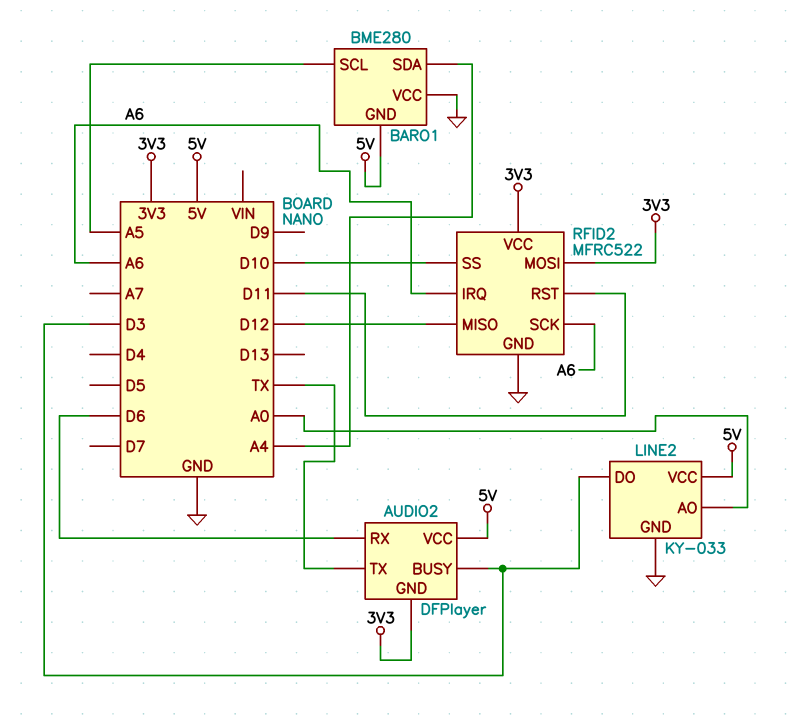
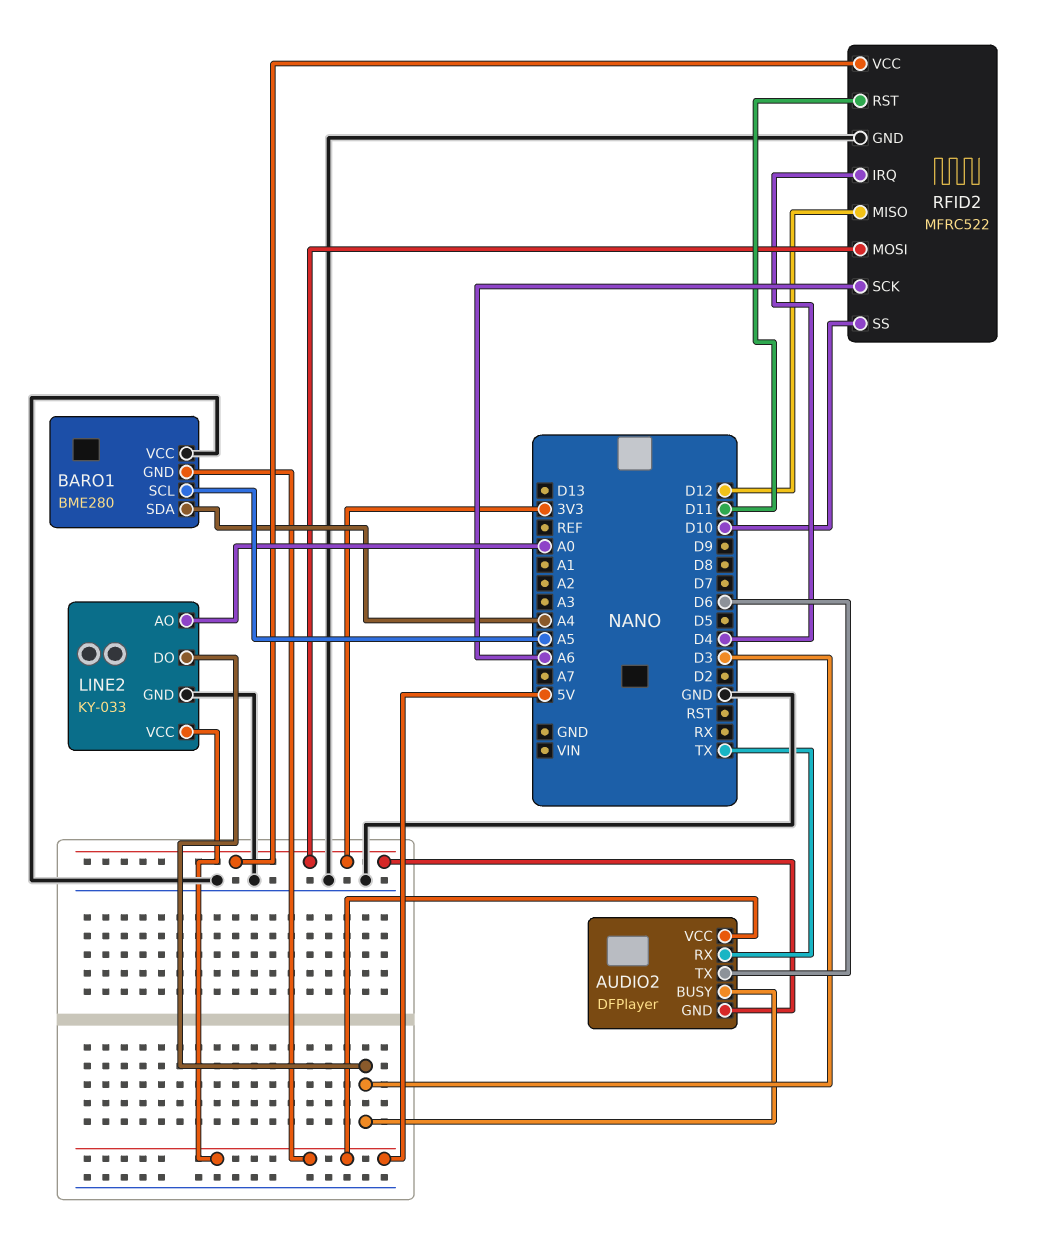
AUDIO2 pin RX: D6 -> TX
AUDIO2 pin TX: TX -> D6
RFID2 pin IRQ: A6 -> D4

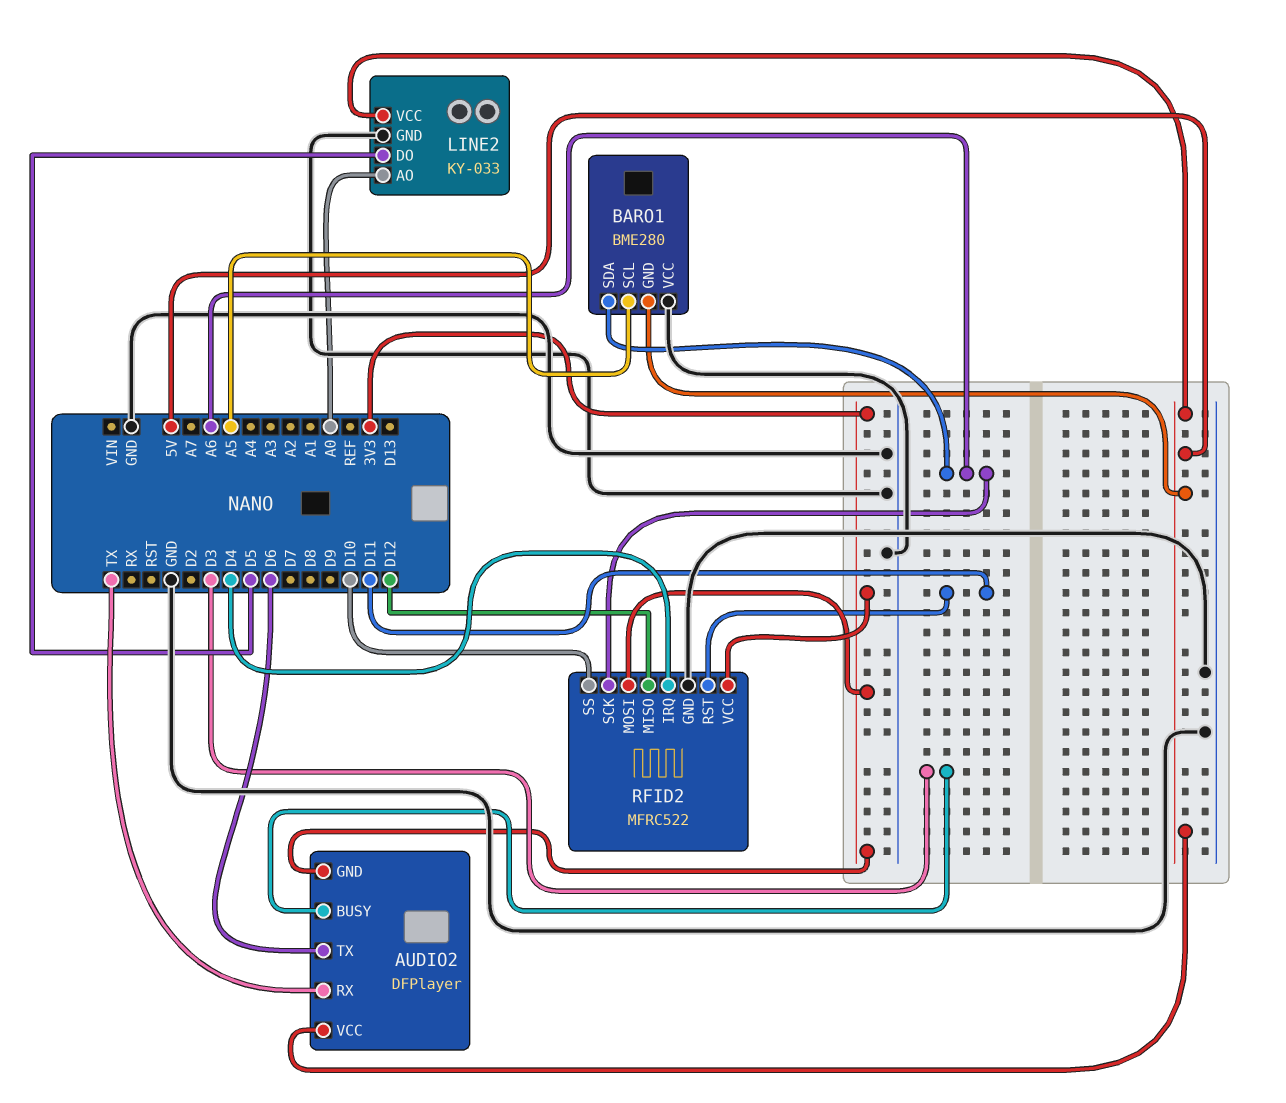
BARO1 pin SDA: A4 -> A6
LINE2 pin DO: D3 -> D5

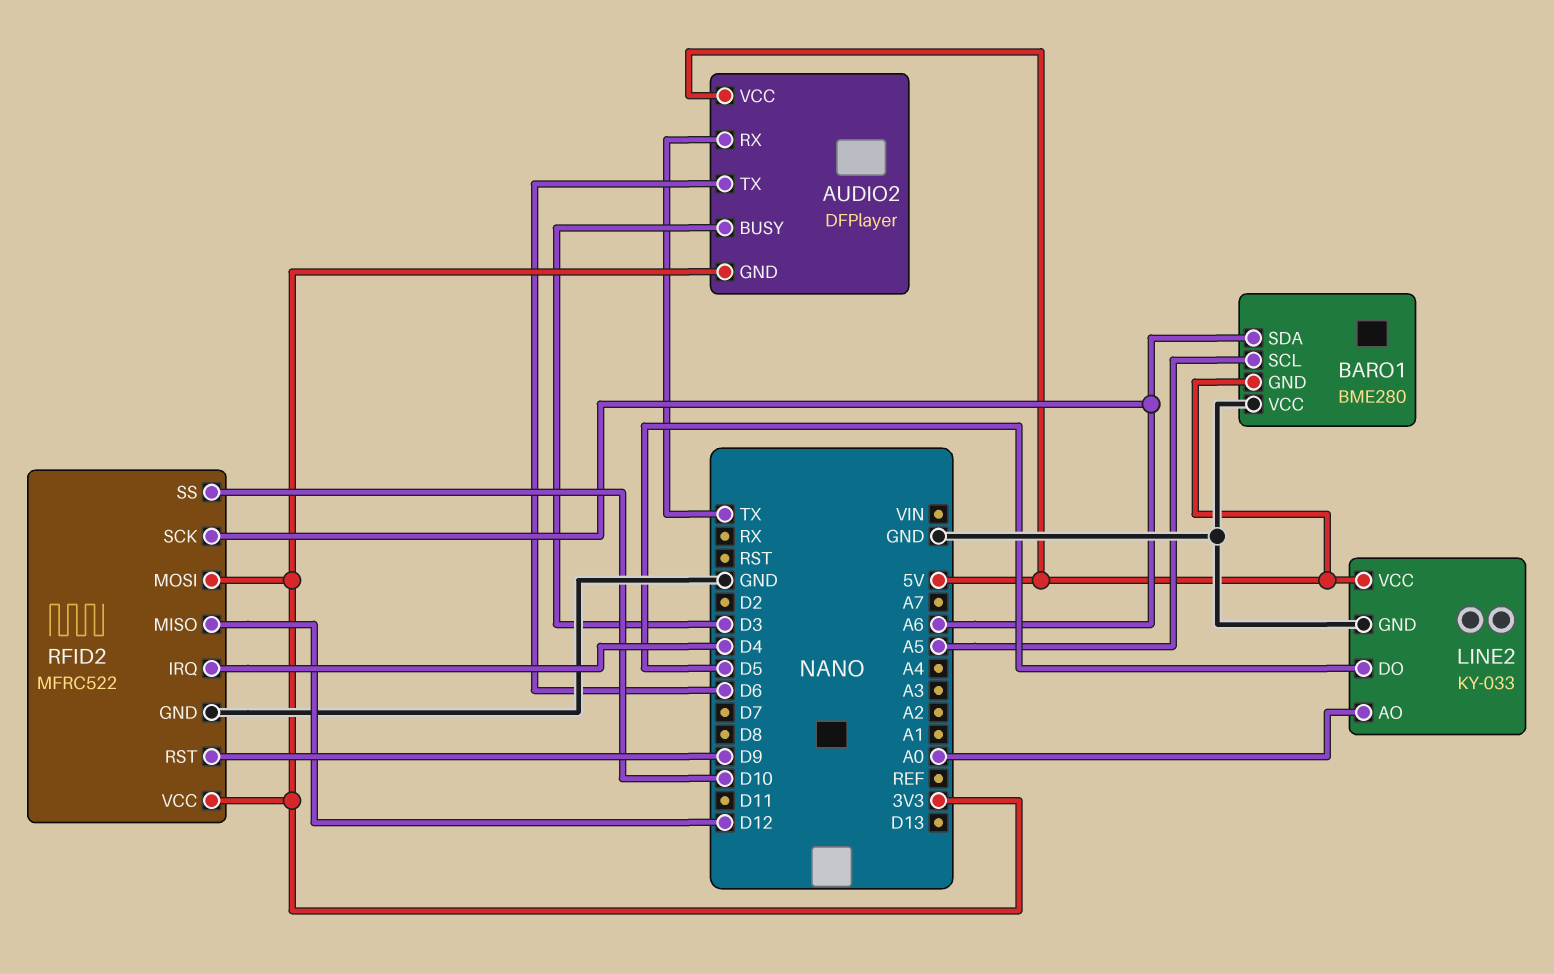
RFID2 pin RST: D11 -> D9

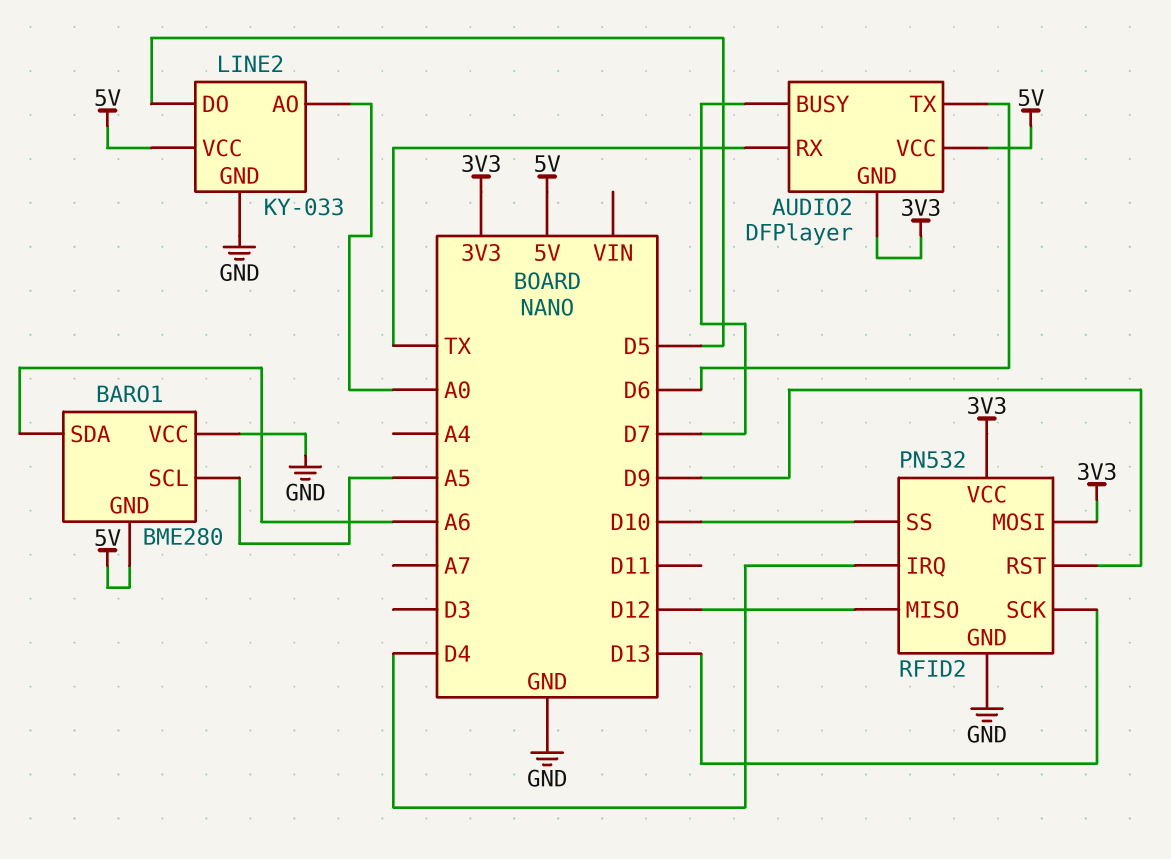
AUDIO2 pin BUSY: D3 -> D7
RFID2: MFRC522 -> PN532
RFID2 pin SCK: A6 -> D13

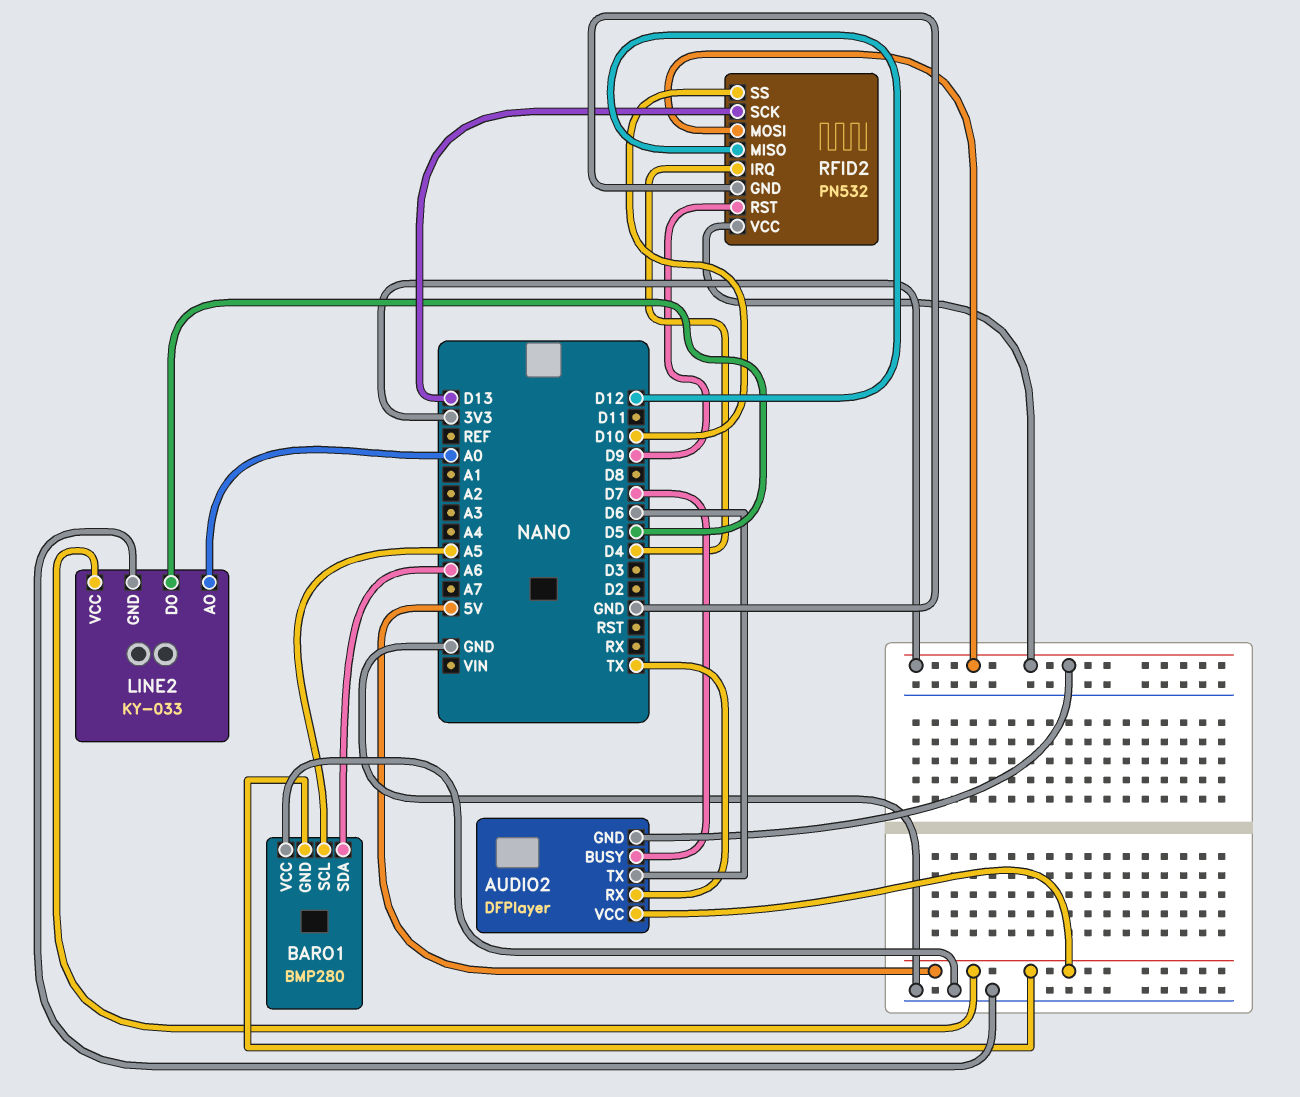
BARO1: BME280 -> BMP280

